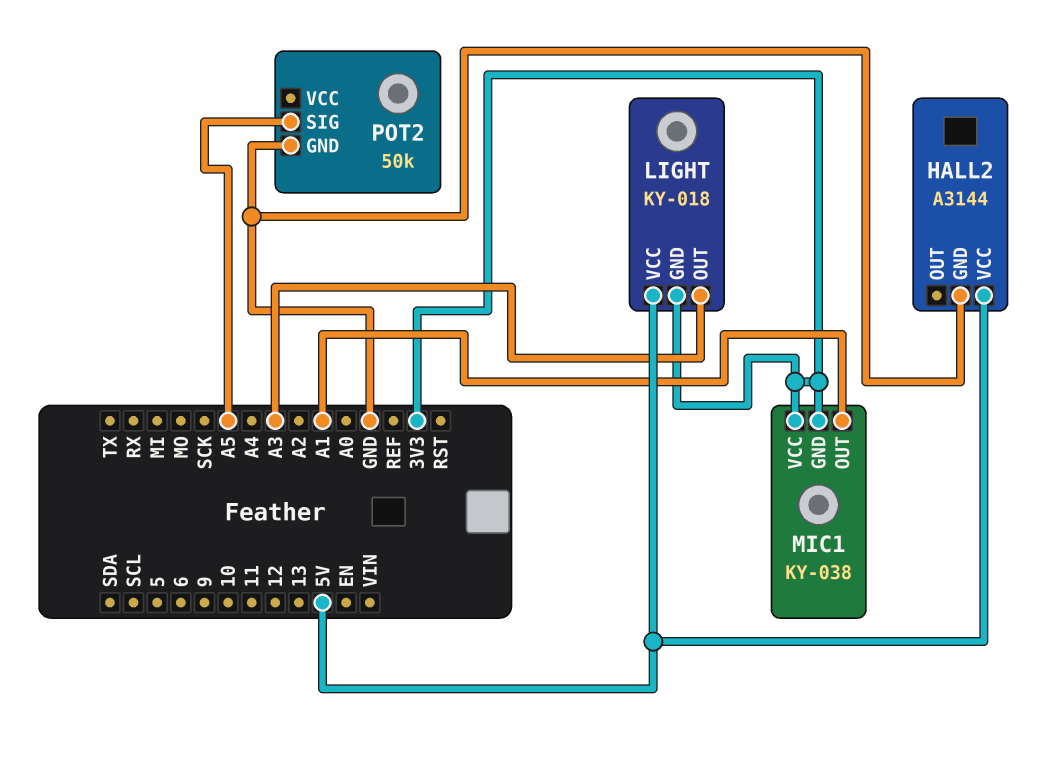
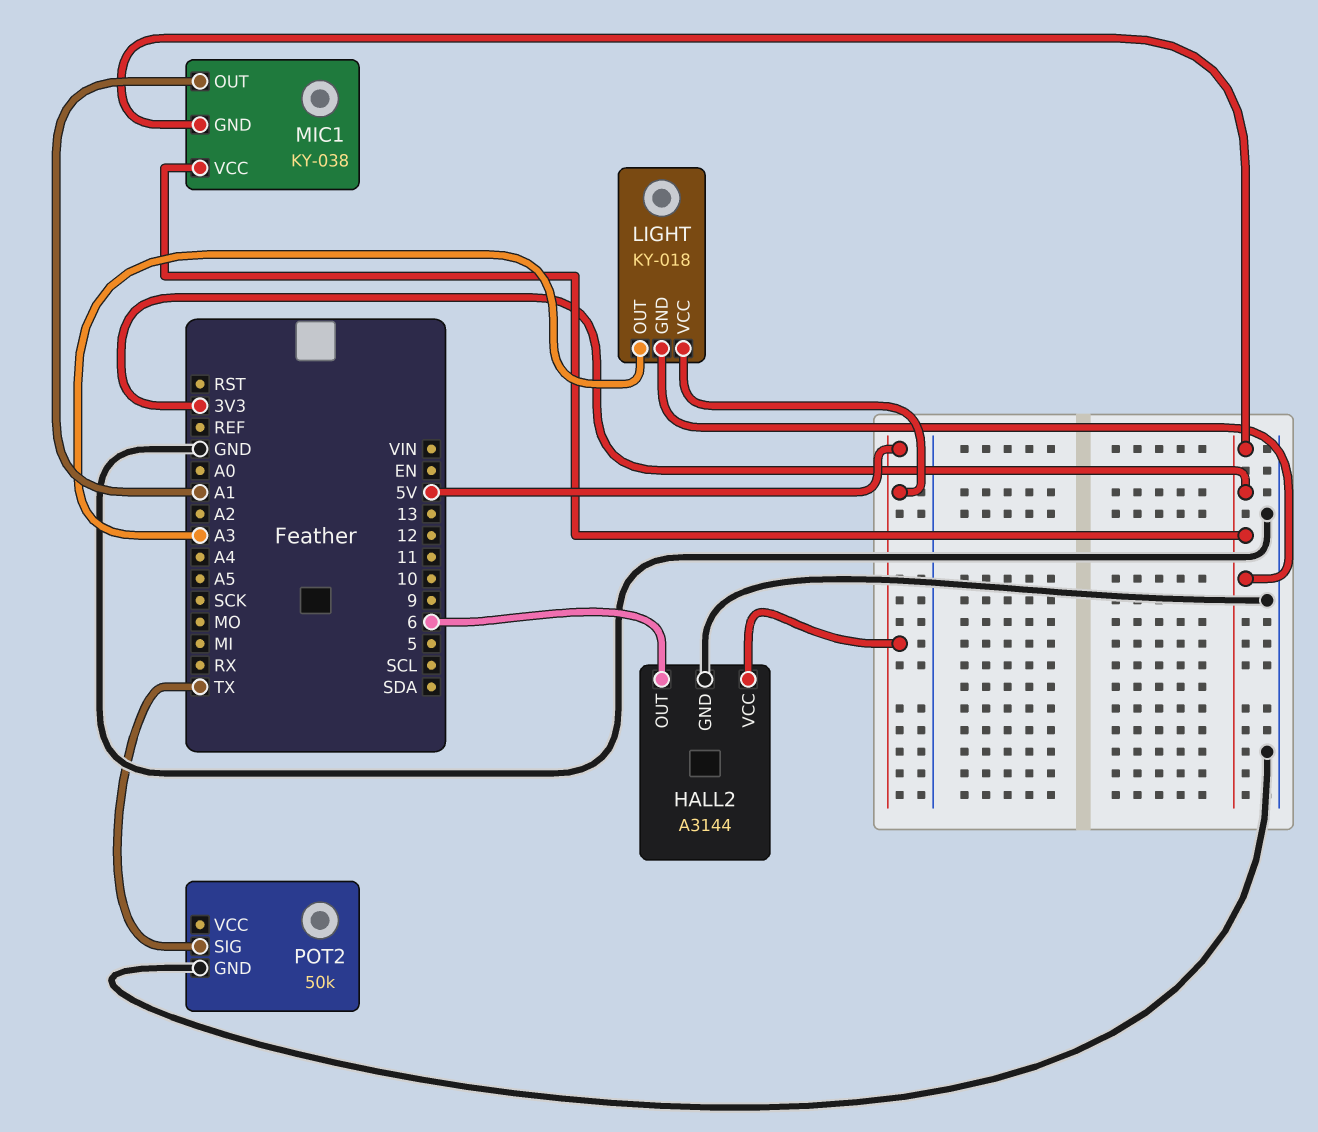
HALL2 pin OUT: none -> 6
POT2 pin SIG: A5 -> TX

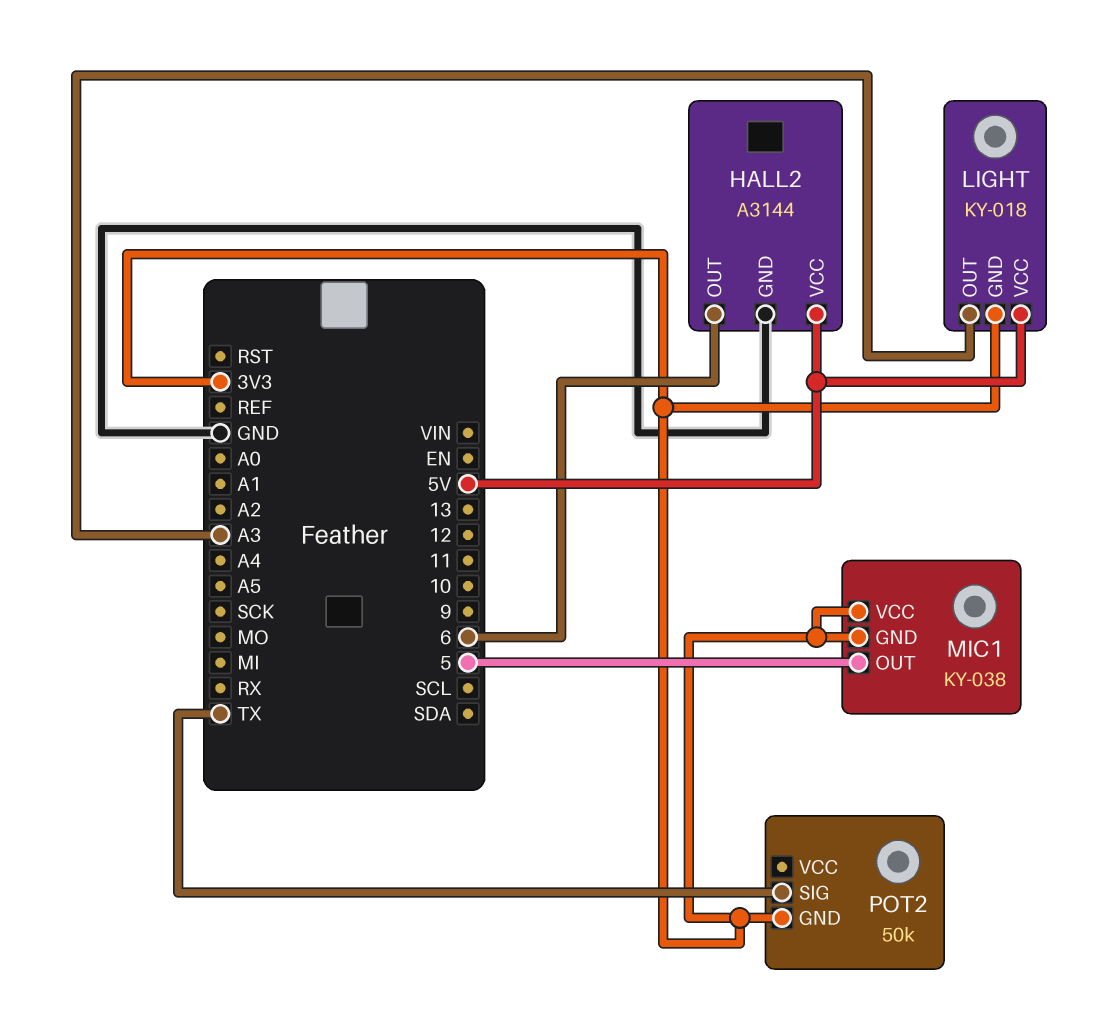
MIC1 pin OUT: A1 -> 5
POT2 pin GND: GND -> 3V3

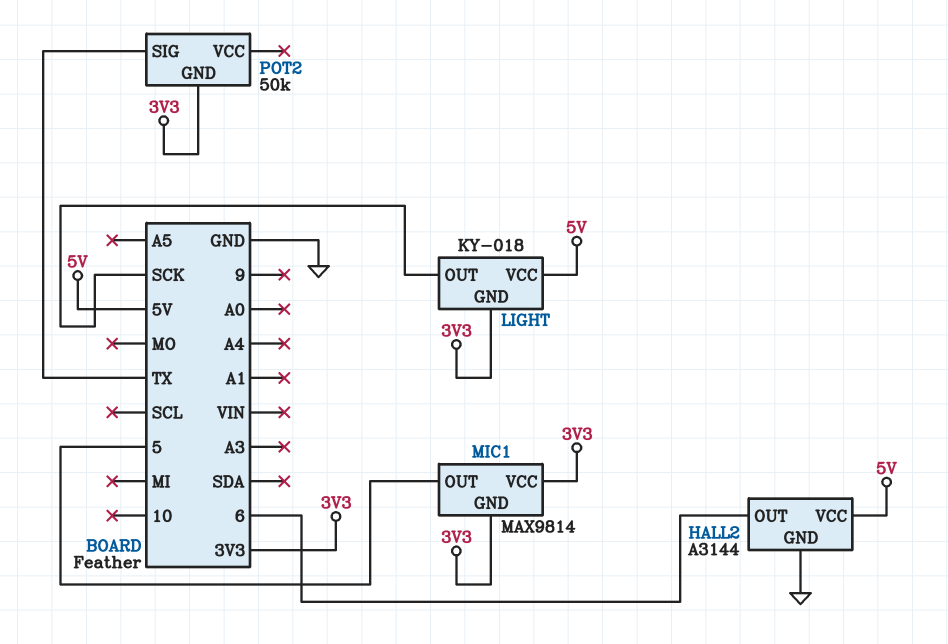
LIGHT pin OUT: A3 -> SCK
MIC1: KY-038 -> MAX9814

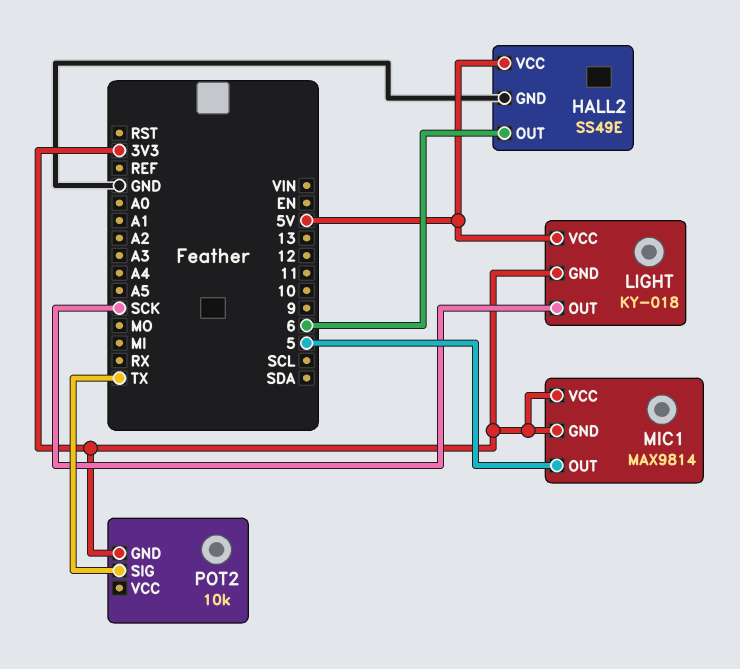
HALL2: A3144 -> SS49E
POT2: 50k -> 10k

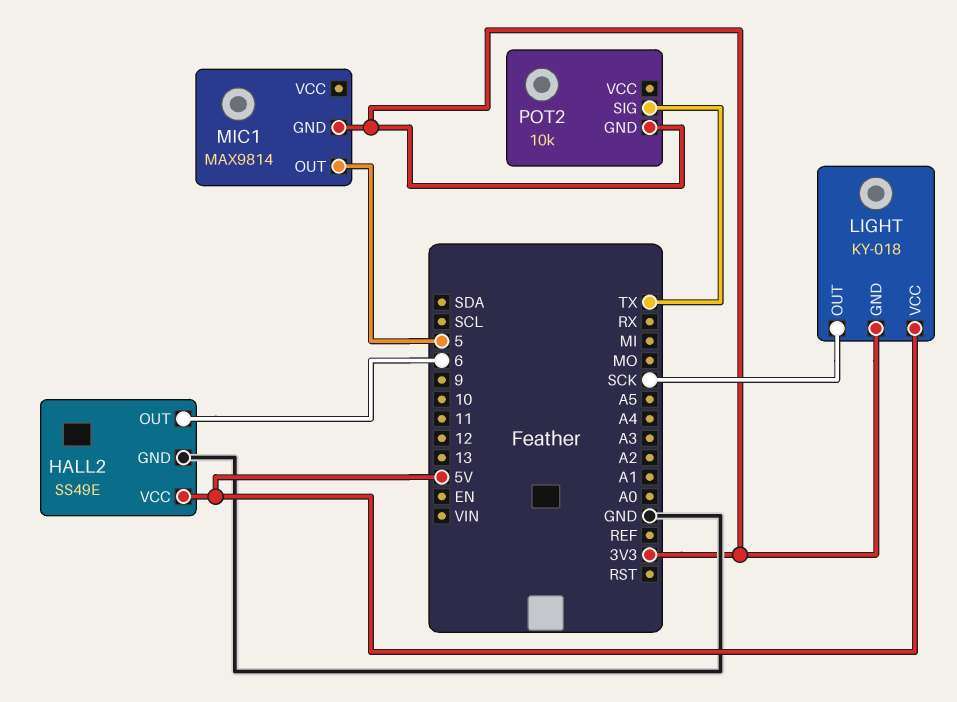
MIC1 pin VCC: 3V3 -> none

